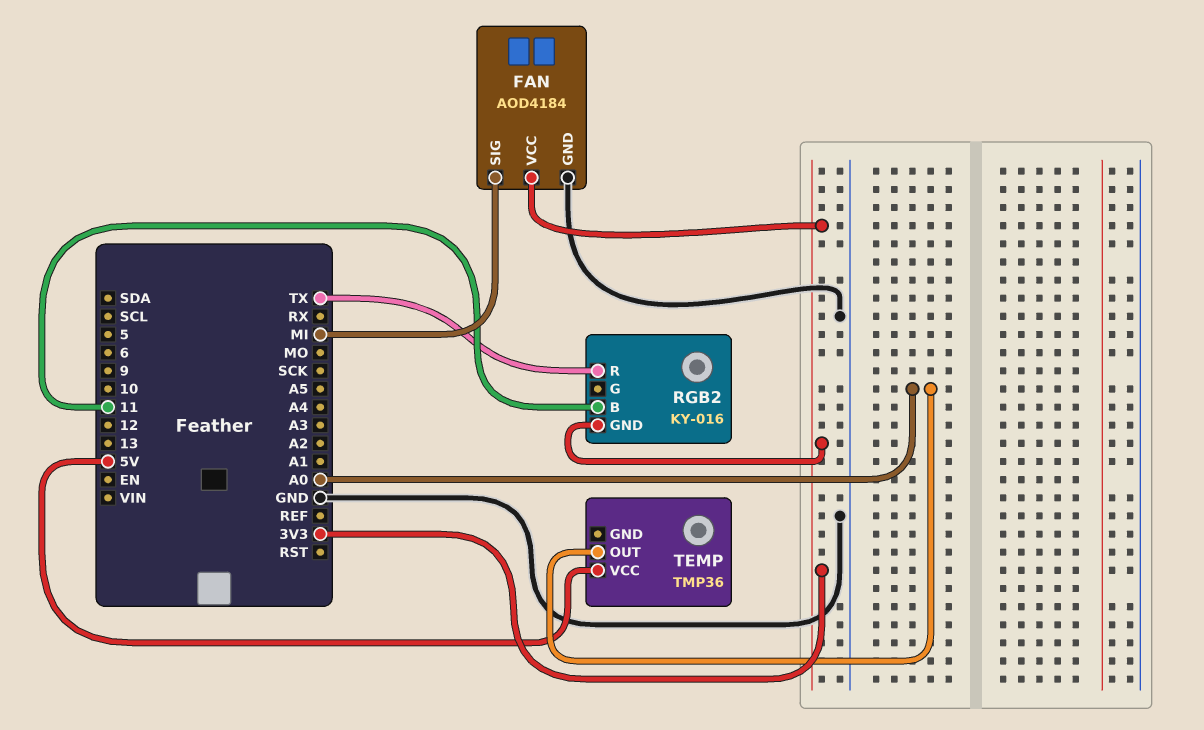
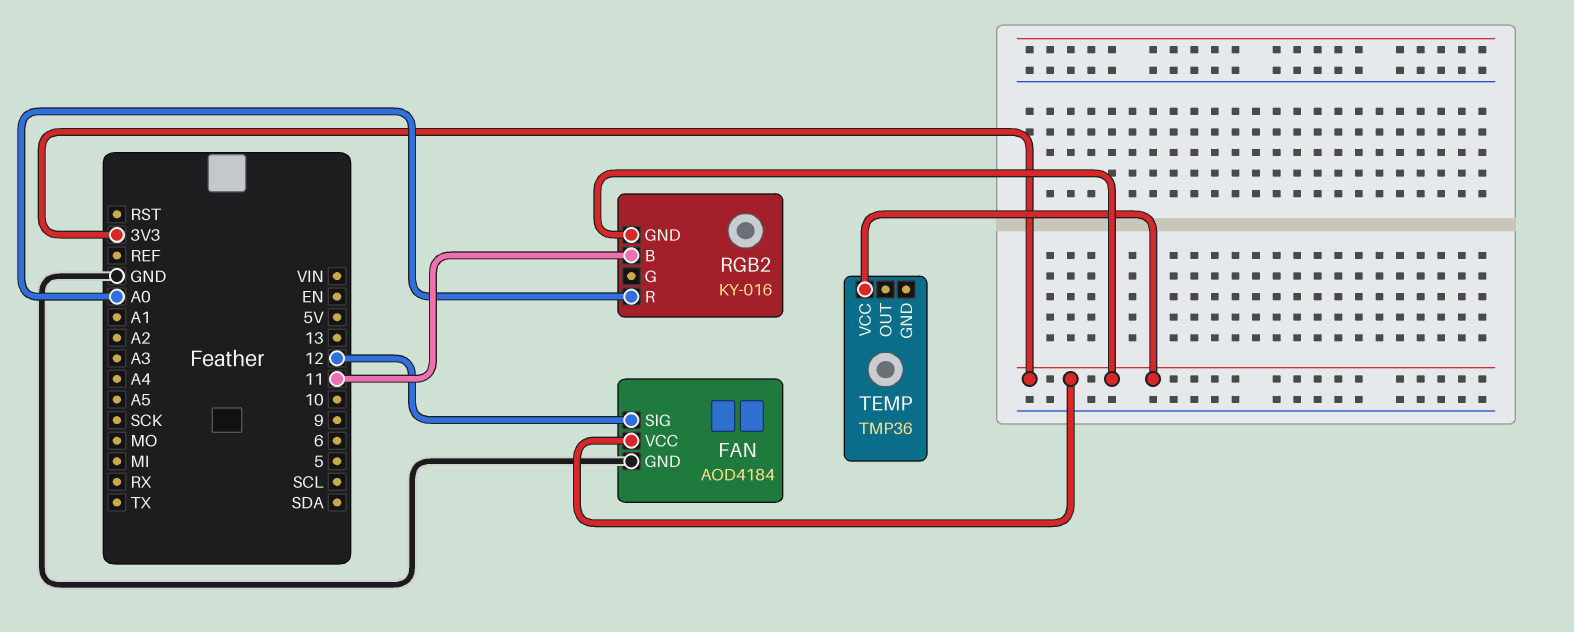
FAN pin SIG: MI -> 12
RGB2 pin R: TX -> A0
TEMP pin OUT: A0 -> none
TEMP pin VCC: 5V -> 3V3

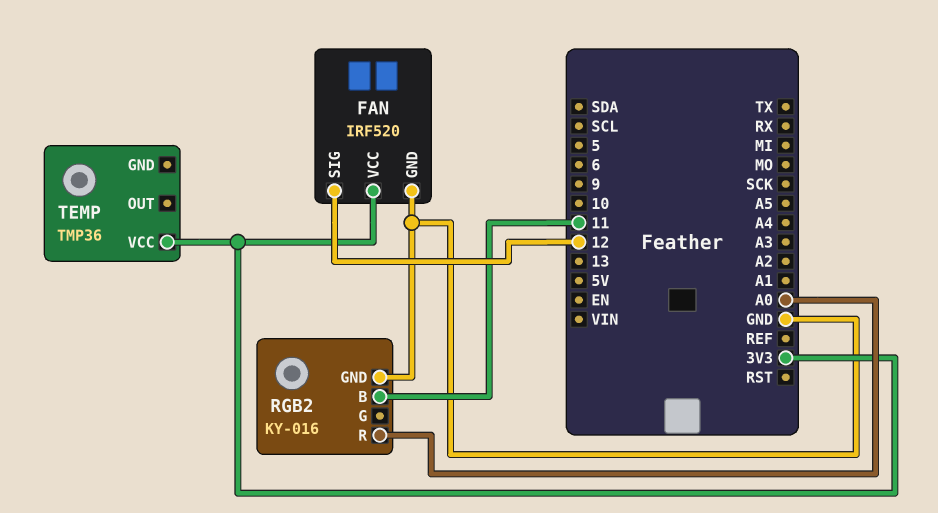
FAN: AOD4184 -> IRF520
RGB2 pin GND: 3V3 -> GND

